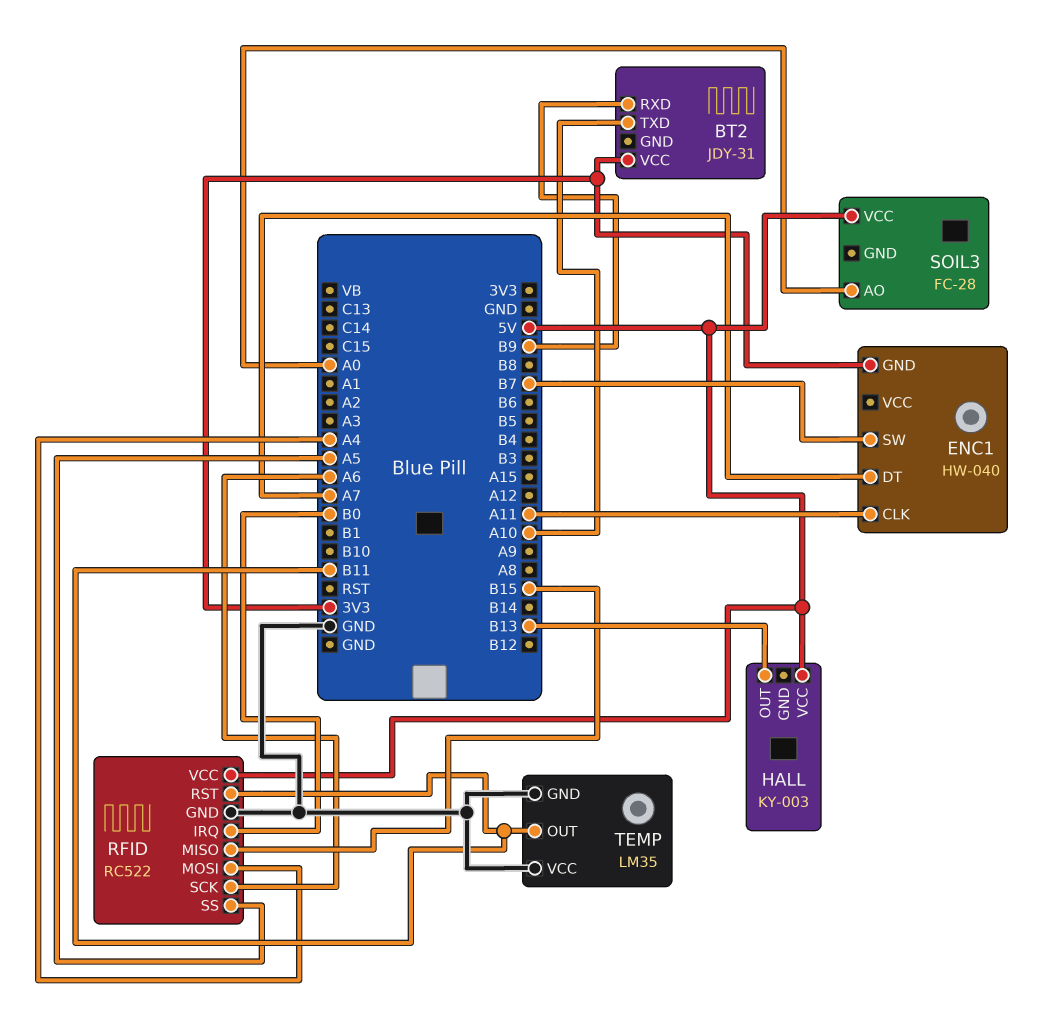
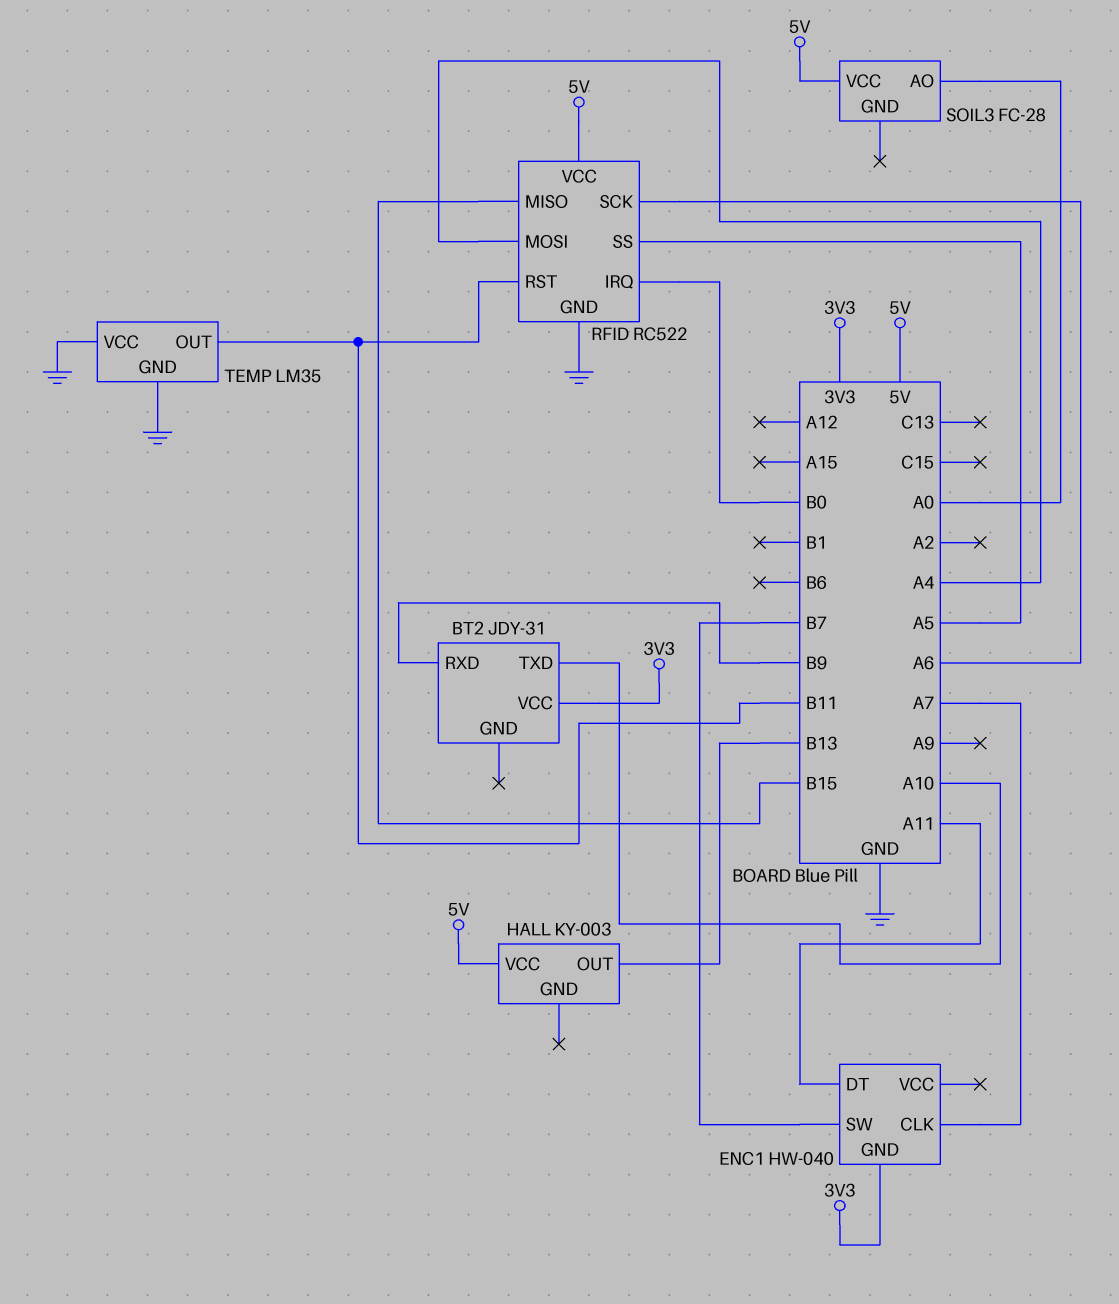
ENC1 pin CLK: A11 -> A7
ENC1 pin DT: A7 -> A11

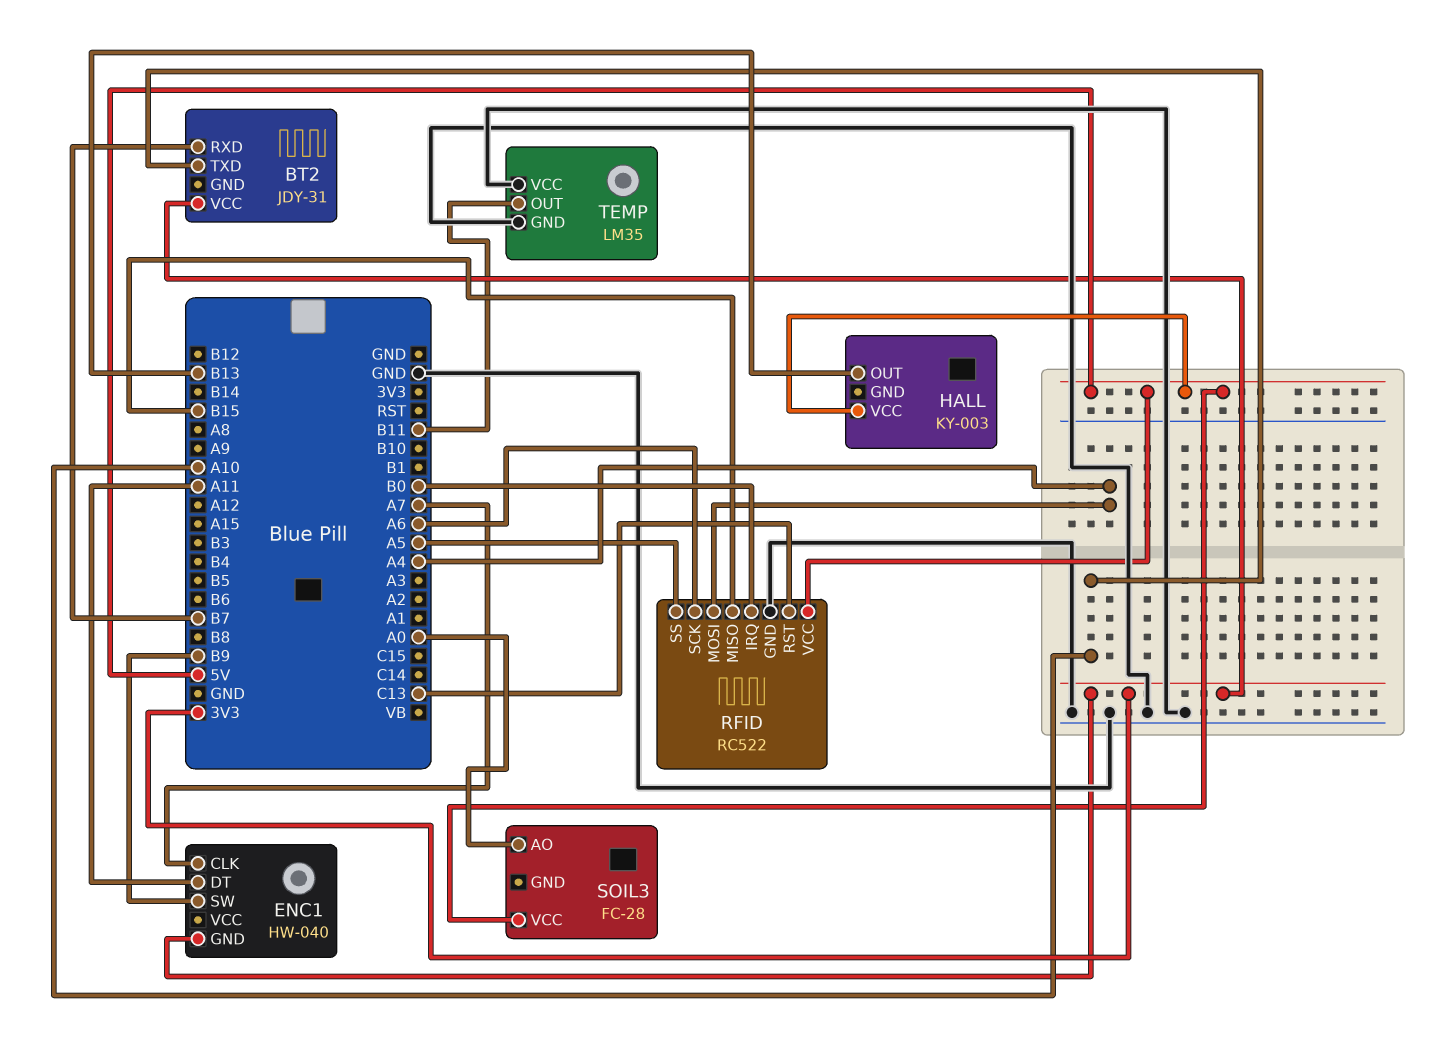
BT2 pin RXD: B9 -> B7
ENC1 pin SW: B7 -> B9
RFID pin RST: B11 -> C13

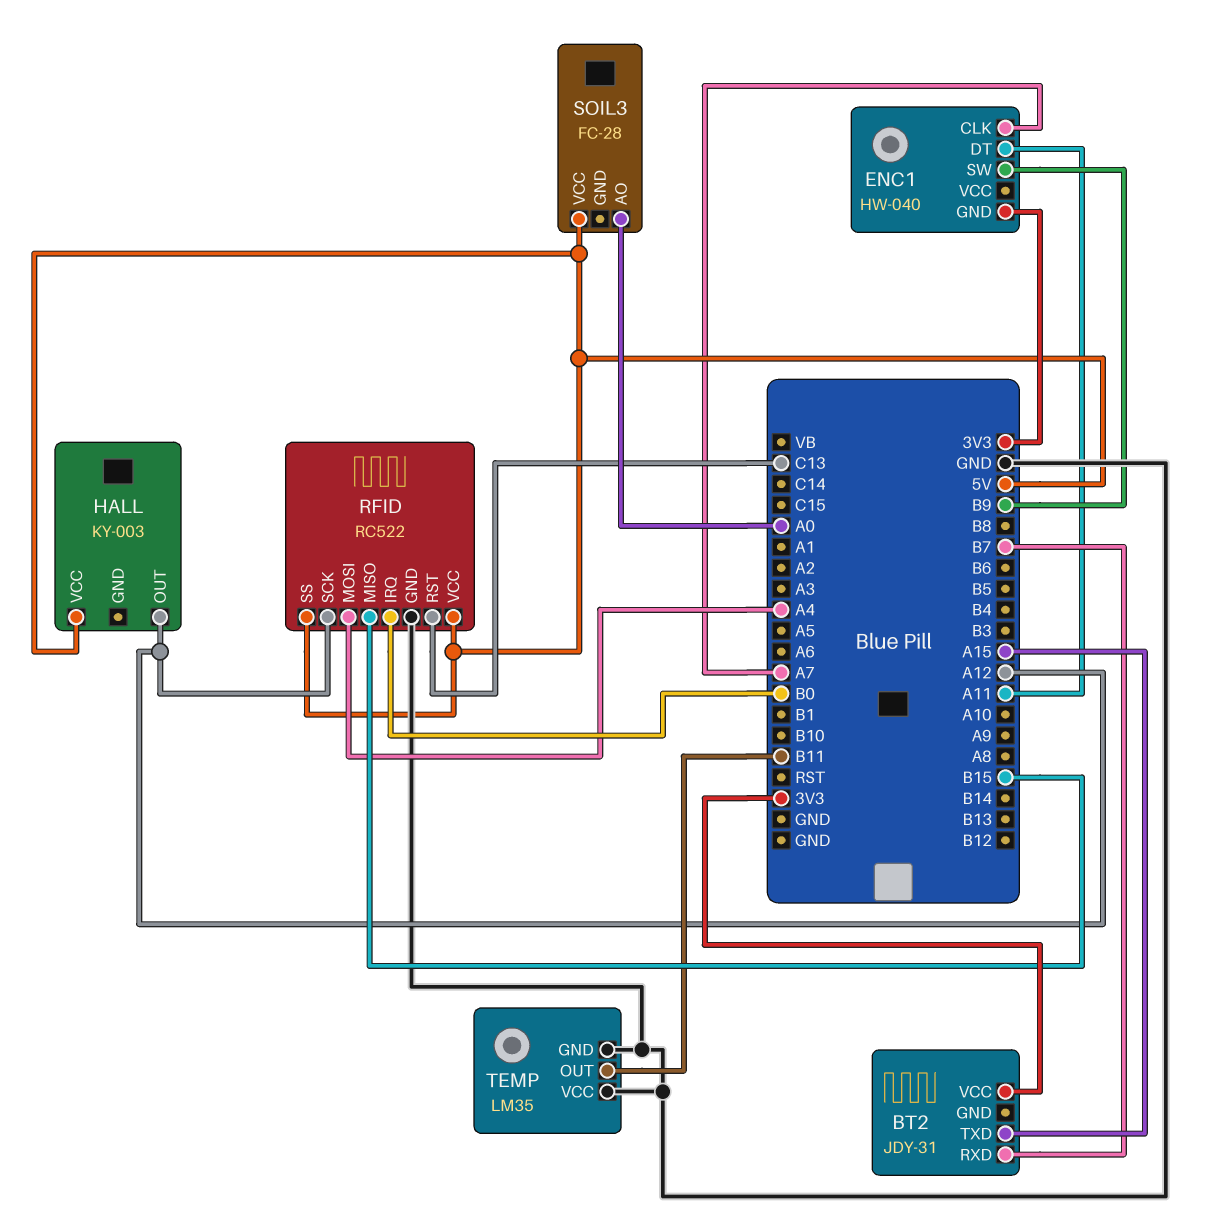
BT2 pin TXD: A10 -> A15
HALL pin OUT: B13 -> A12
RFID pin SCK: A6 -> A12
RFID pin SS: A5 -> 5V

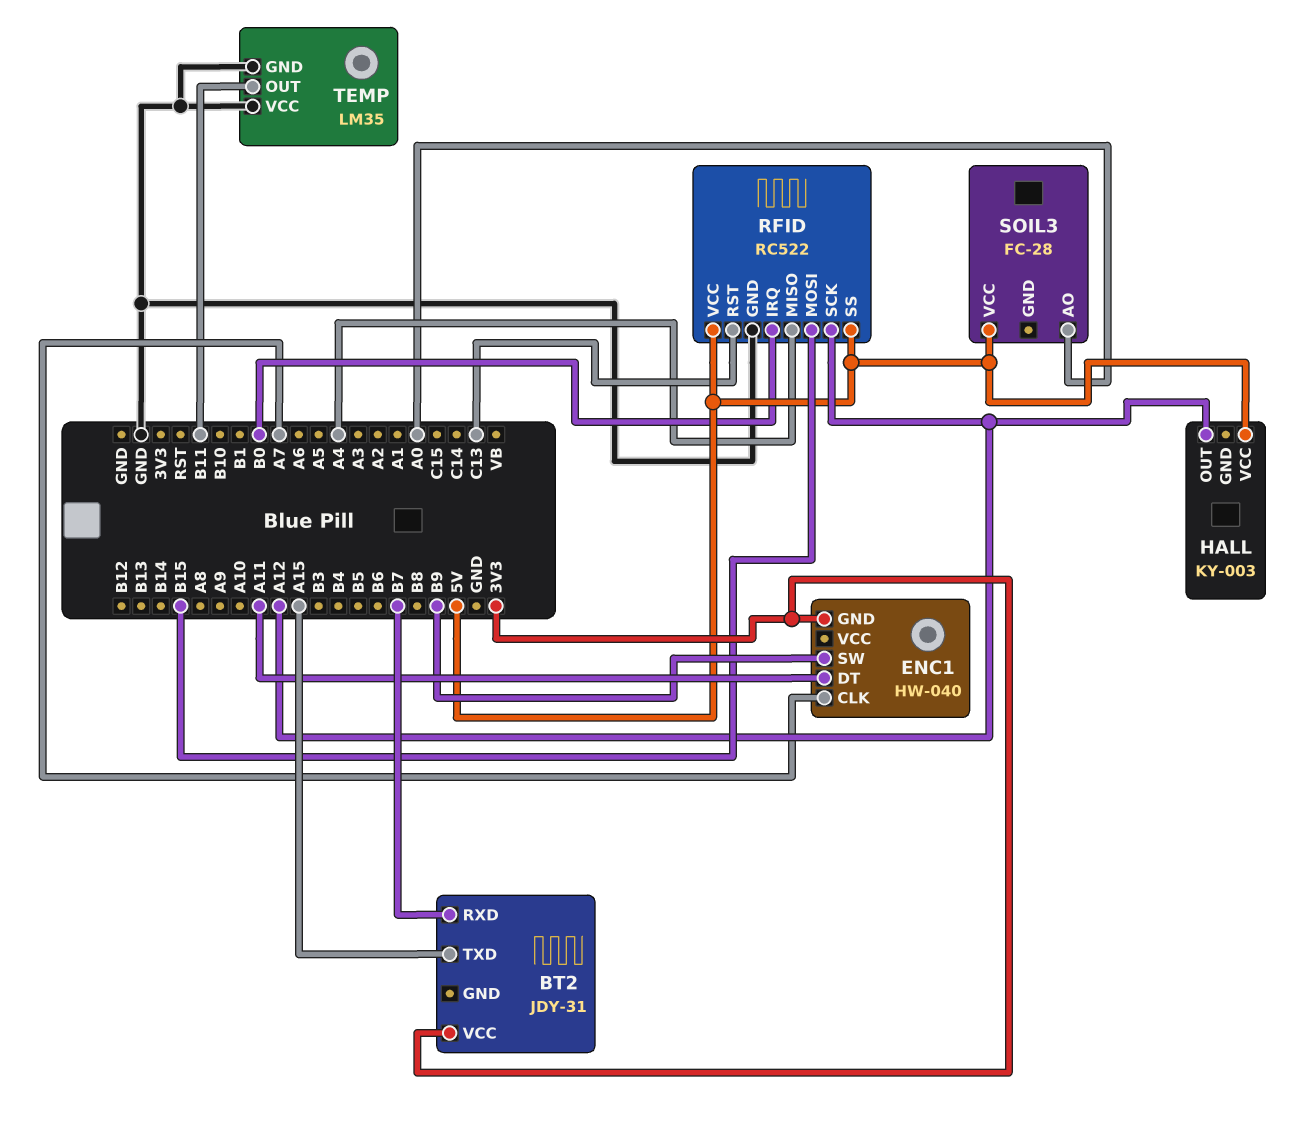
RFID pin MISO: B15 -> A4
RFID pin MOSI: A4 -> B15

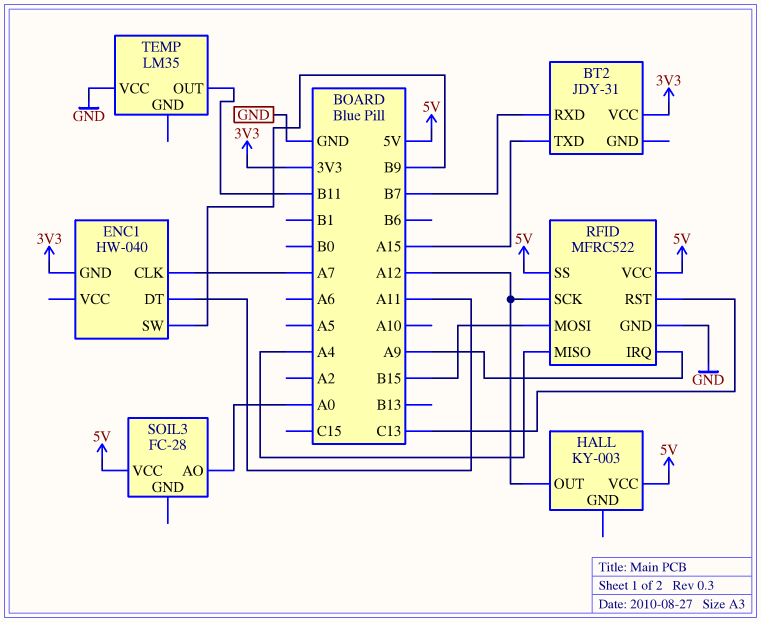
RFID: RC522 -> MFRC522
RFID pin IRQ: B0 -> A9
TEMP pin GND: GND -> none

